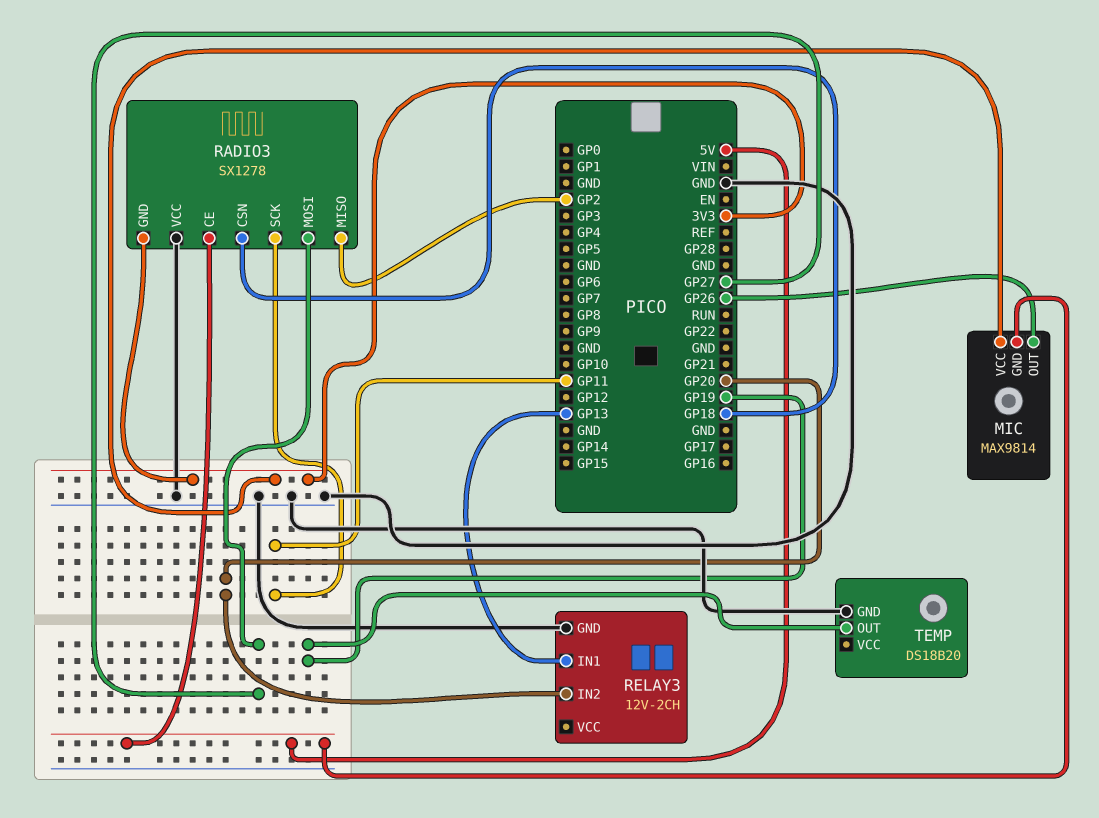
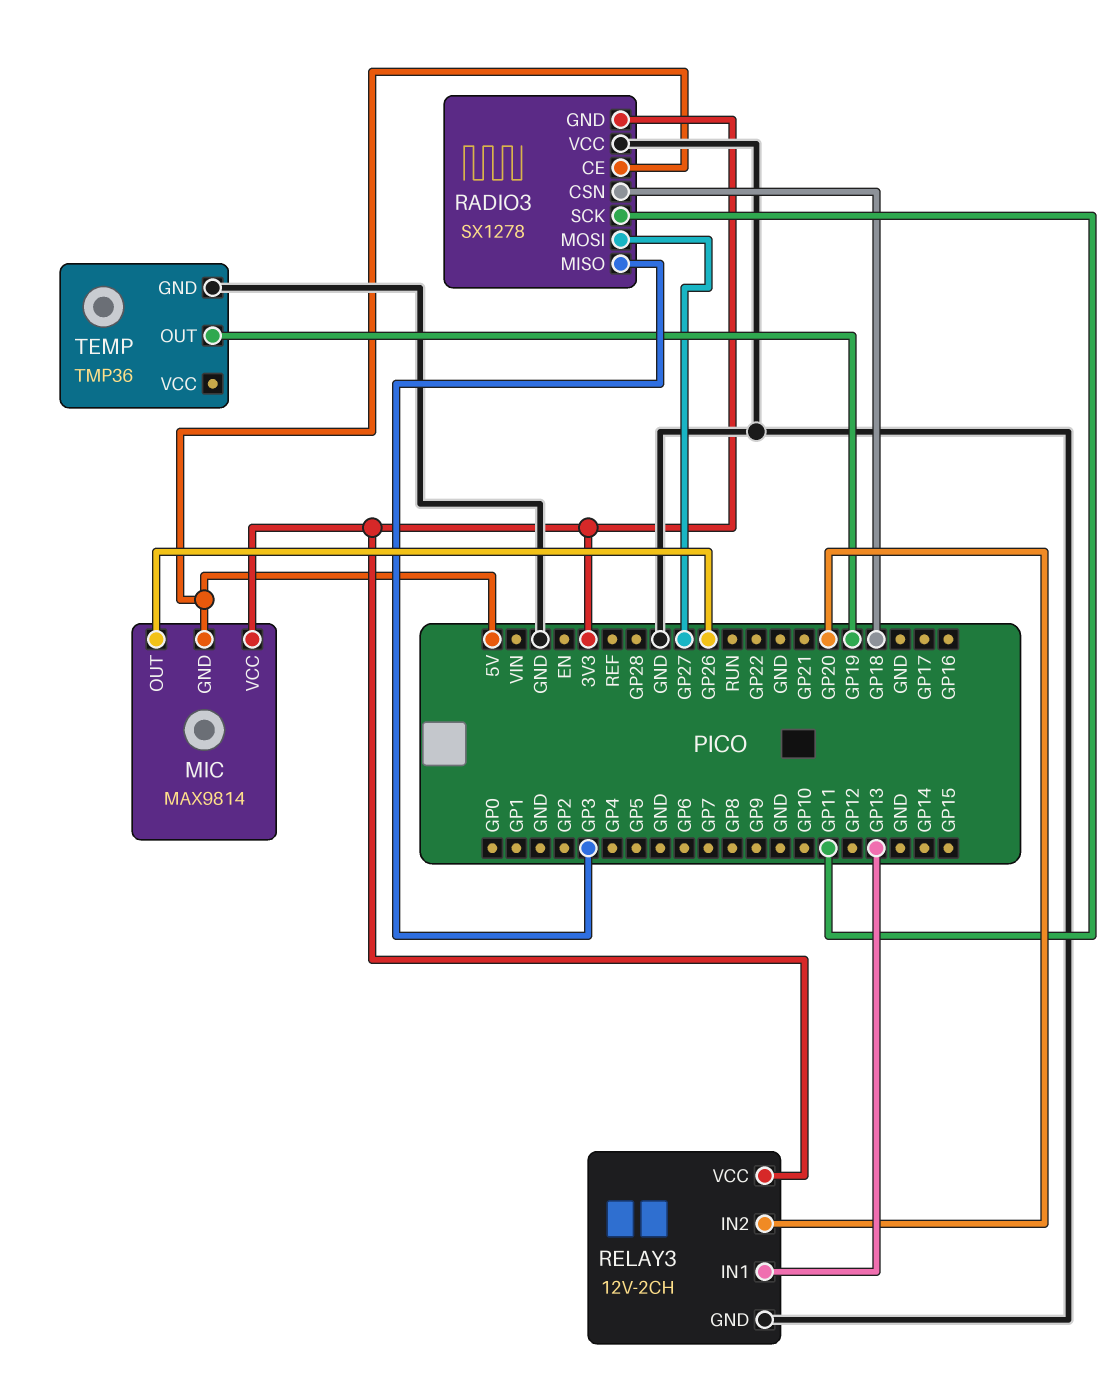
RADIO3 pin MISO: GP2 -> GP3
RELAY3 pin VCC: none -> 3V3
TEMP: DS18B20 -> TMP36

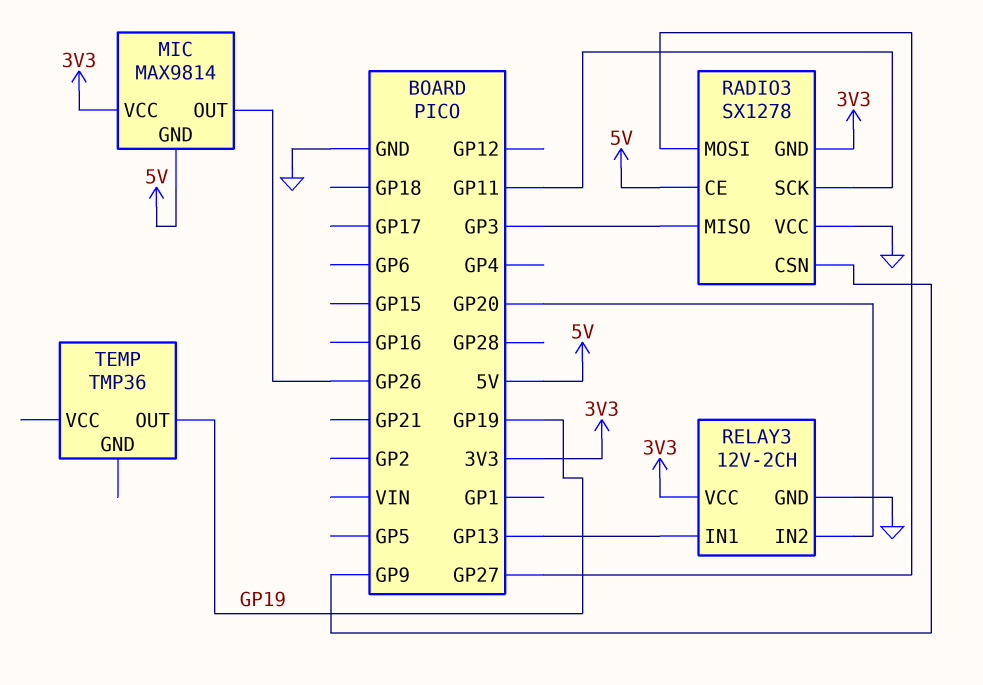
RADIO3 pin CSN: GP18 -> GP9
TEMP pin GND: GND -> none

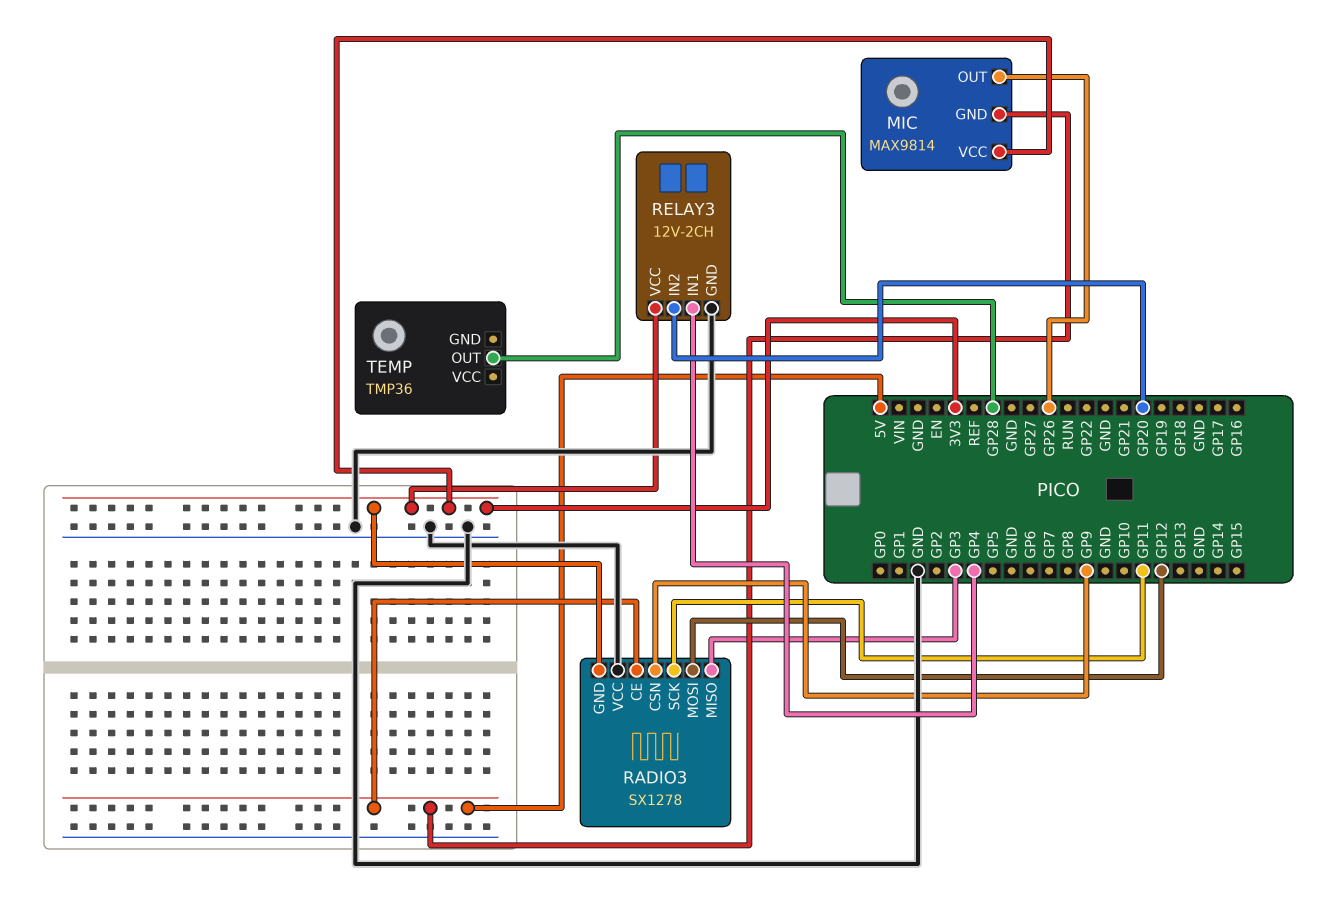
RADIO3 pin MOSI: GP27 -> GP12
RELAY3 pin IN1: GP13 -> GP4
TEMP pin OUT: GP19 -> GP28

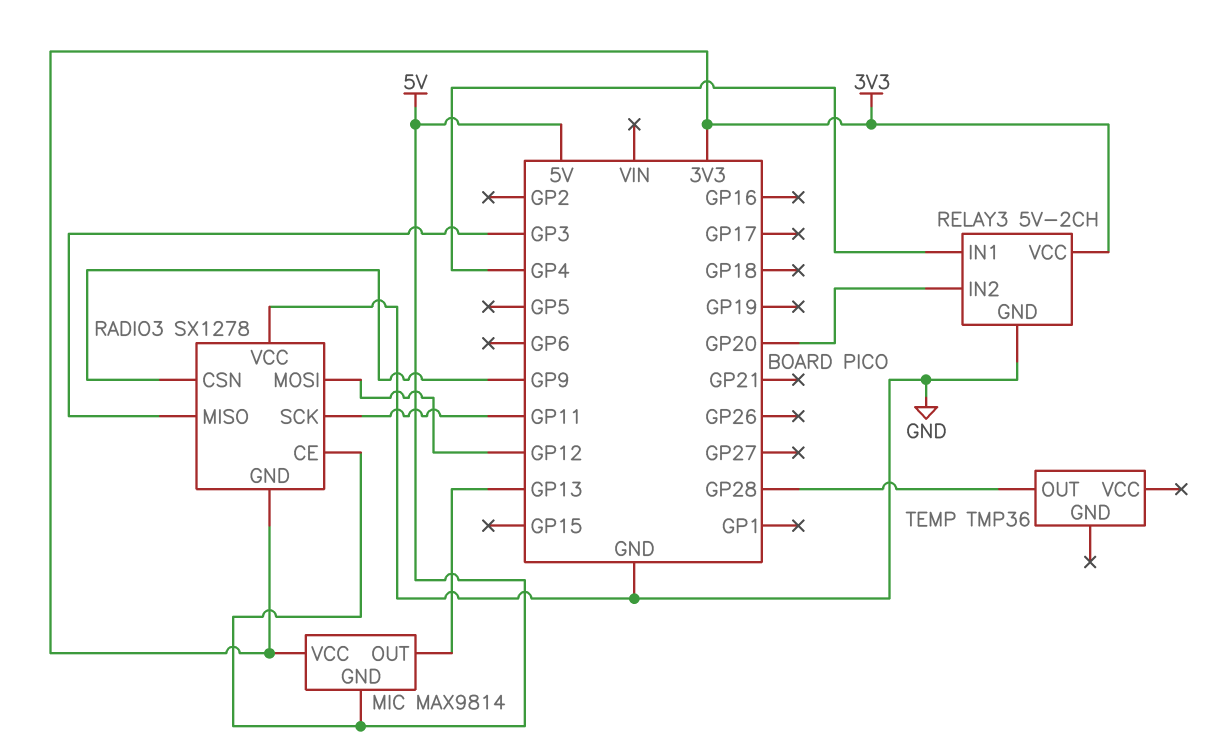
MIC pin OUT: GP26 -> GP13
RELAY3: 12V-2CH -> 5V-2CH

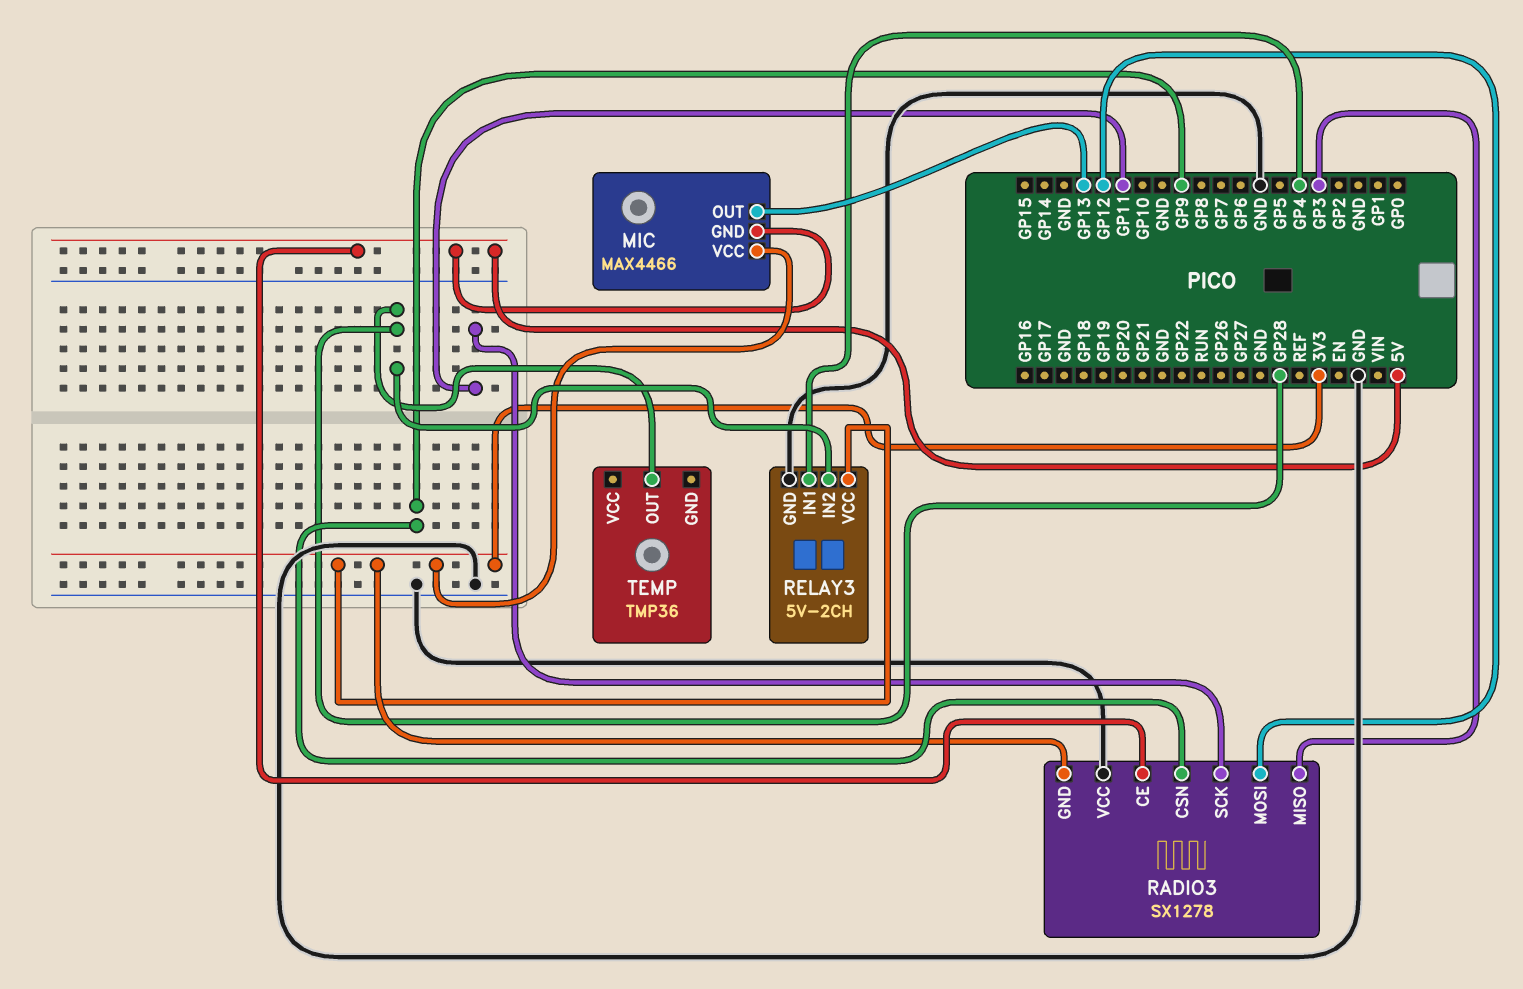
MIC: MAX9814 -> MAX4466
RELAY3 pin IN2: GP20 -> GP28

